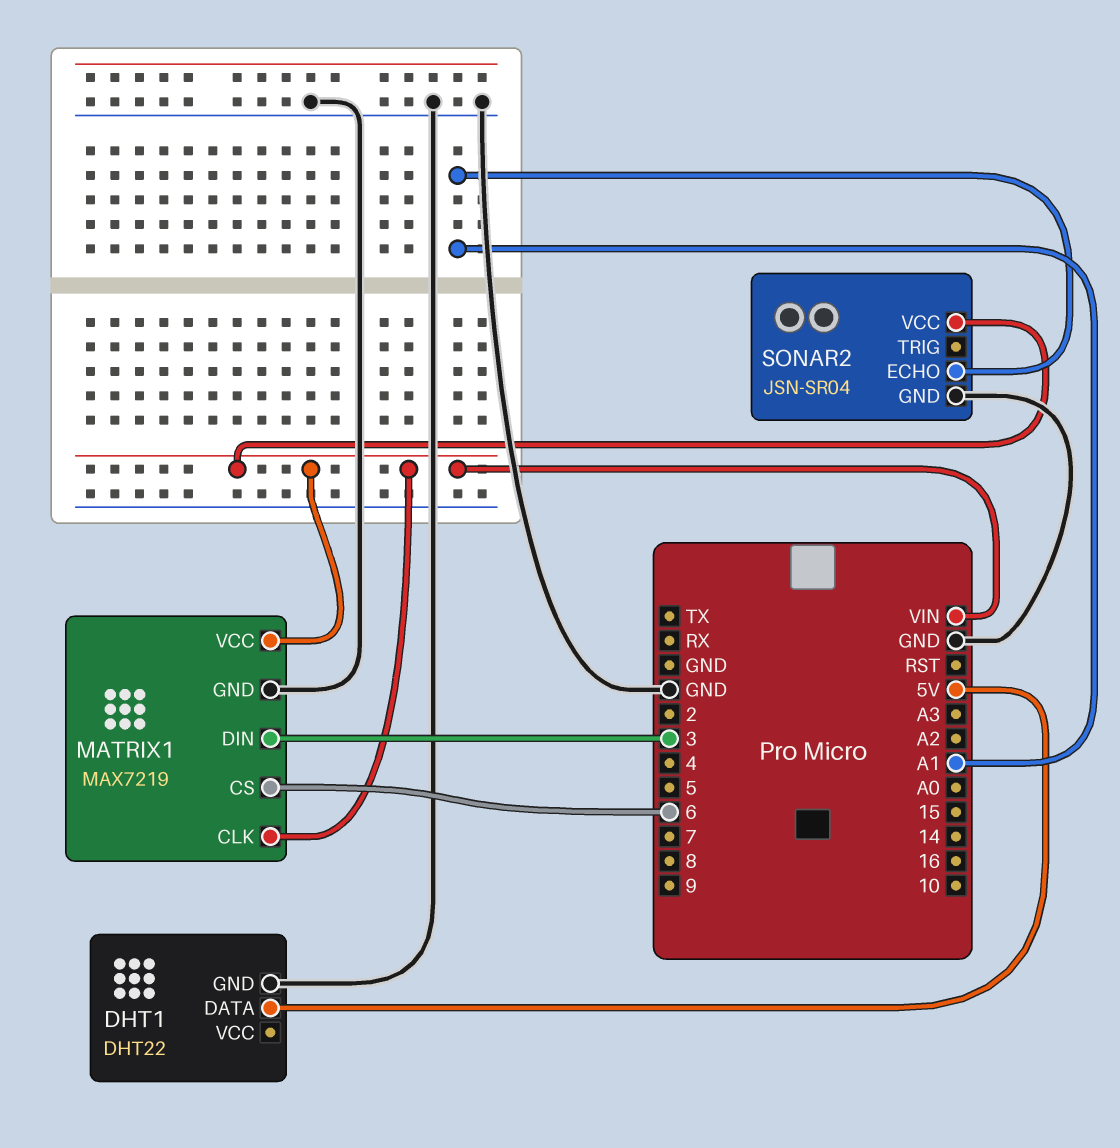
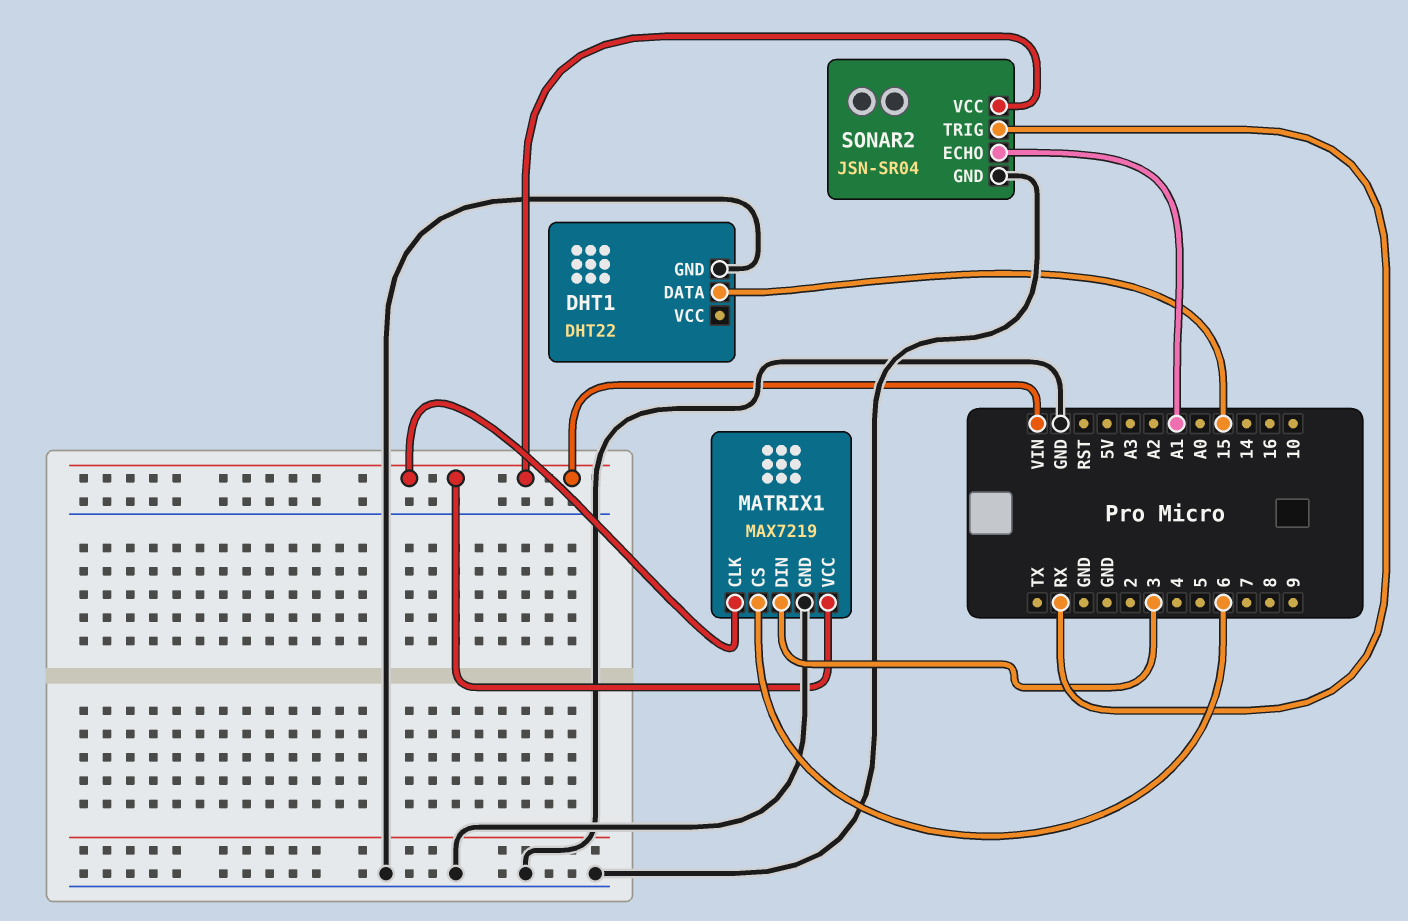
DHT1 pin DATA: 5V -> 15
SONAR2 pin TRIG: none -> RX

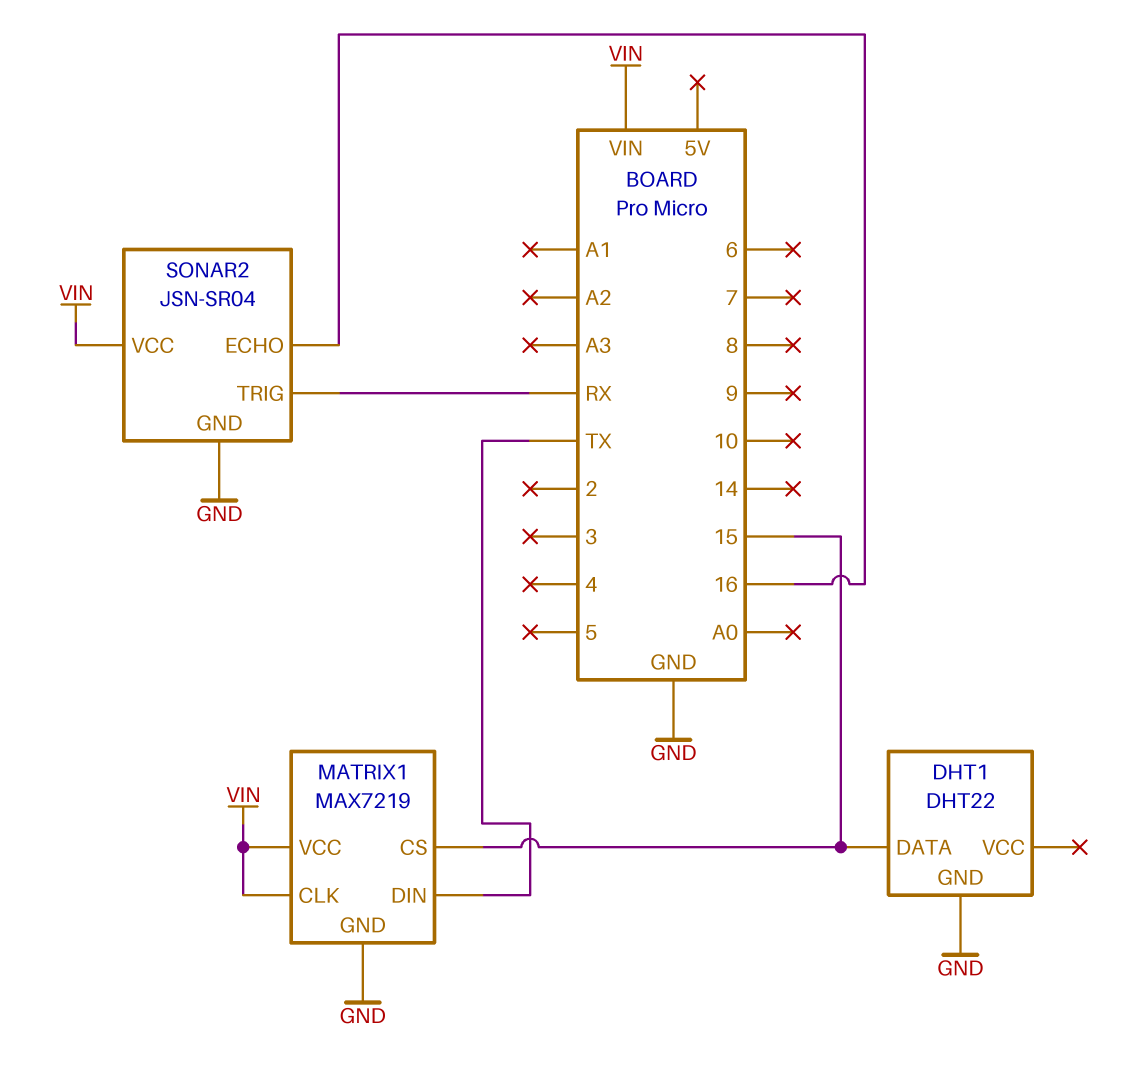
MATRIX1 pin CS: 6 -> 15
MATRIX1 pin DIN: 3 -> TX
SONAR2 pin ECHO: A1 -> 16

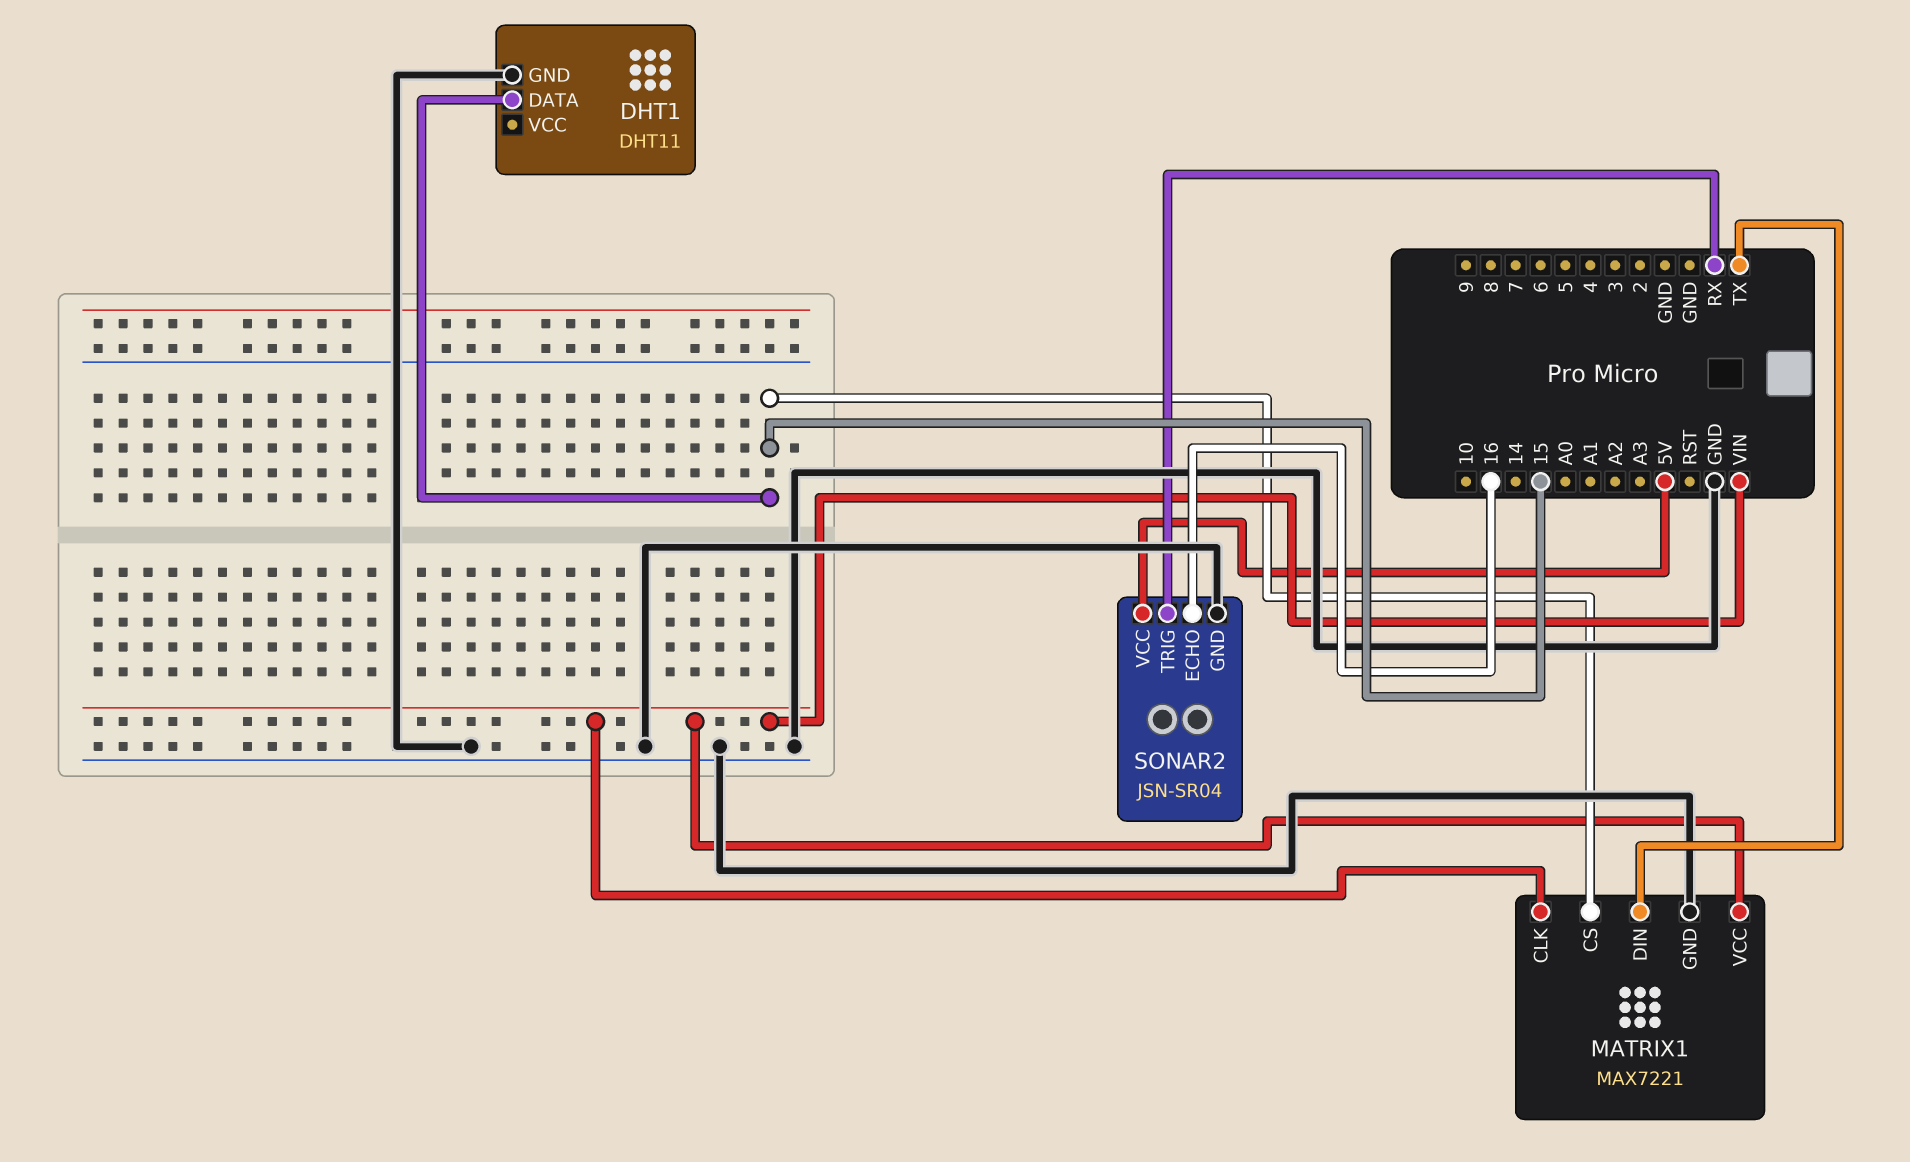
DHT1: DHT22 -> DHT11
MATRIX1: MAX7219 -> MAX7221
SONAR2 pin VCC: VIN -> 5V

